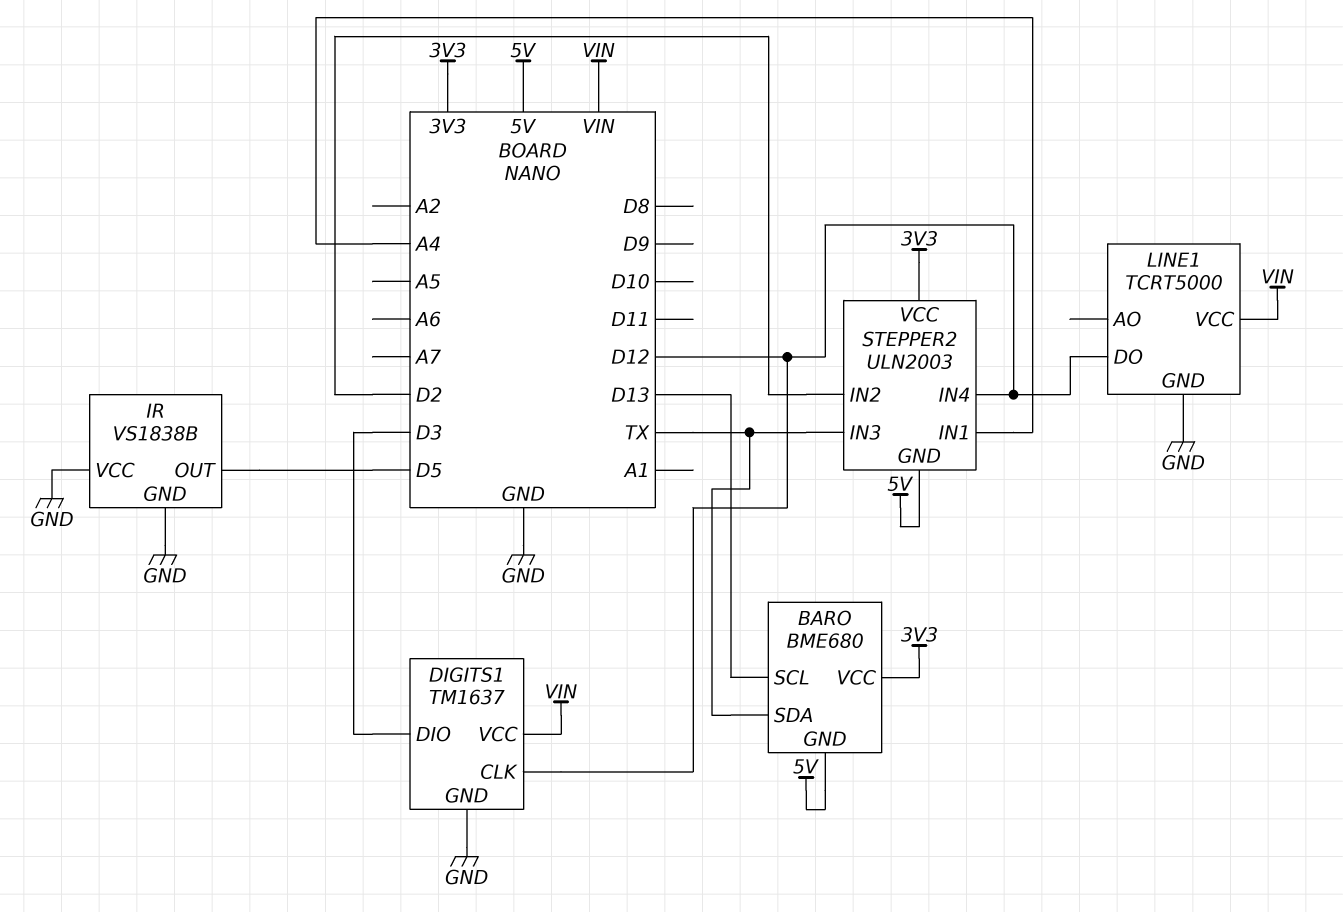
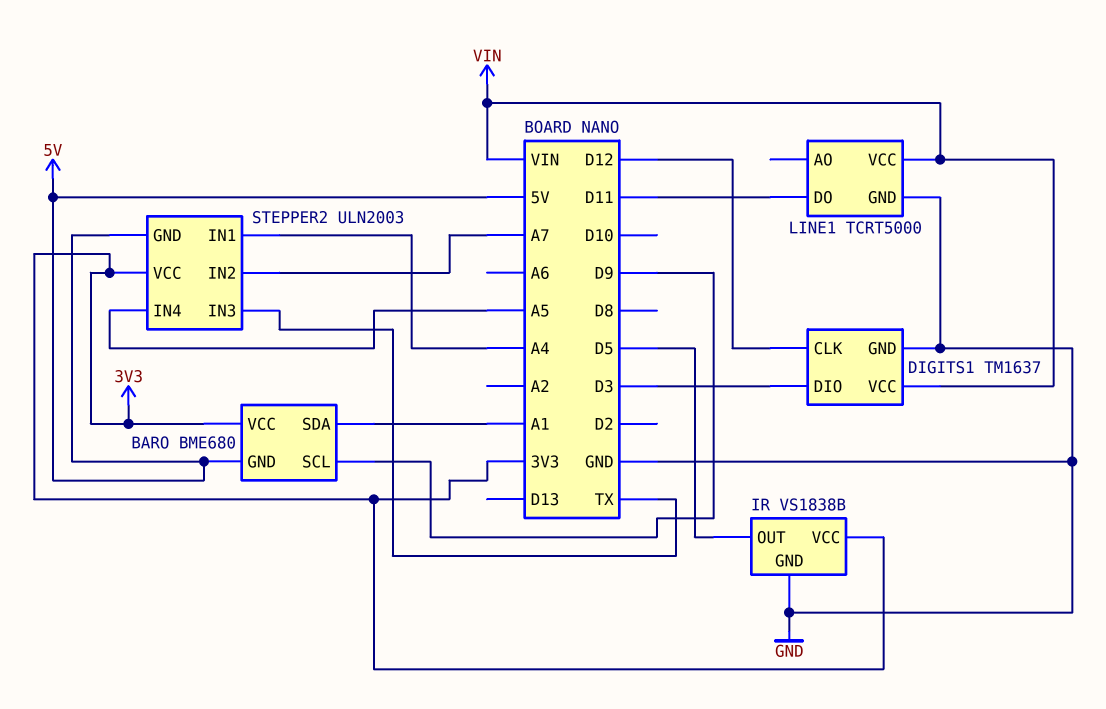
BARO pin SCL: D13 -> D9
BARO pin SDA: TX -> A1
IR pin VCC: GND -> 3V3
LINE1 pin DO: D12 -> D11
STEPPER2 pin IN2: D2 -> A7
STEPPER2 pin IN4: D12 -> A5

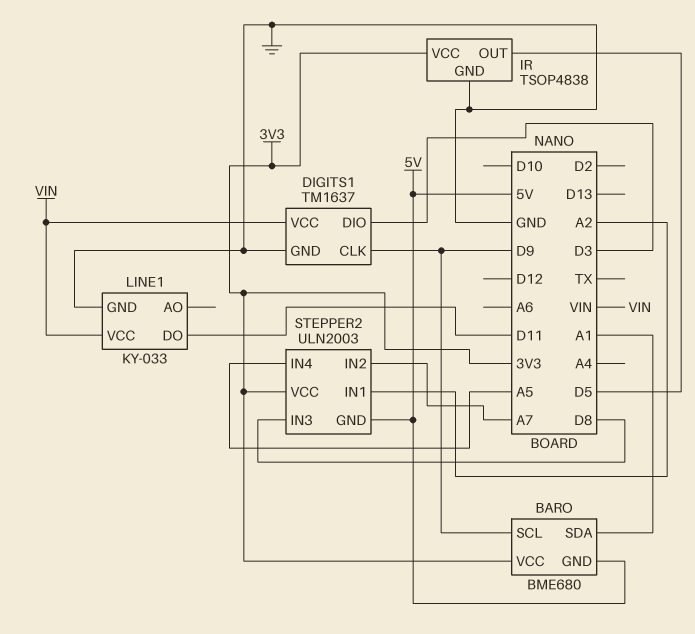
DIGITS1 pin CLK: D12 -> D9
IR: VS1838B -> TSOP4838
LINE1: TCRT5000 -> KY-033
STEPPER2 pin IN1: A4 -> A2
STEPPER2 pin IN3: TX -> D8

